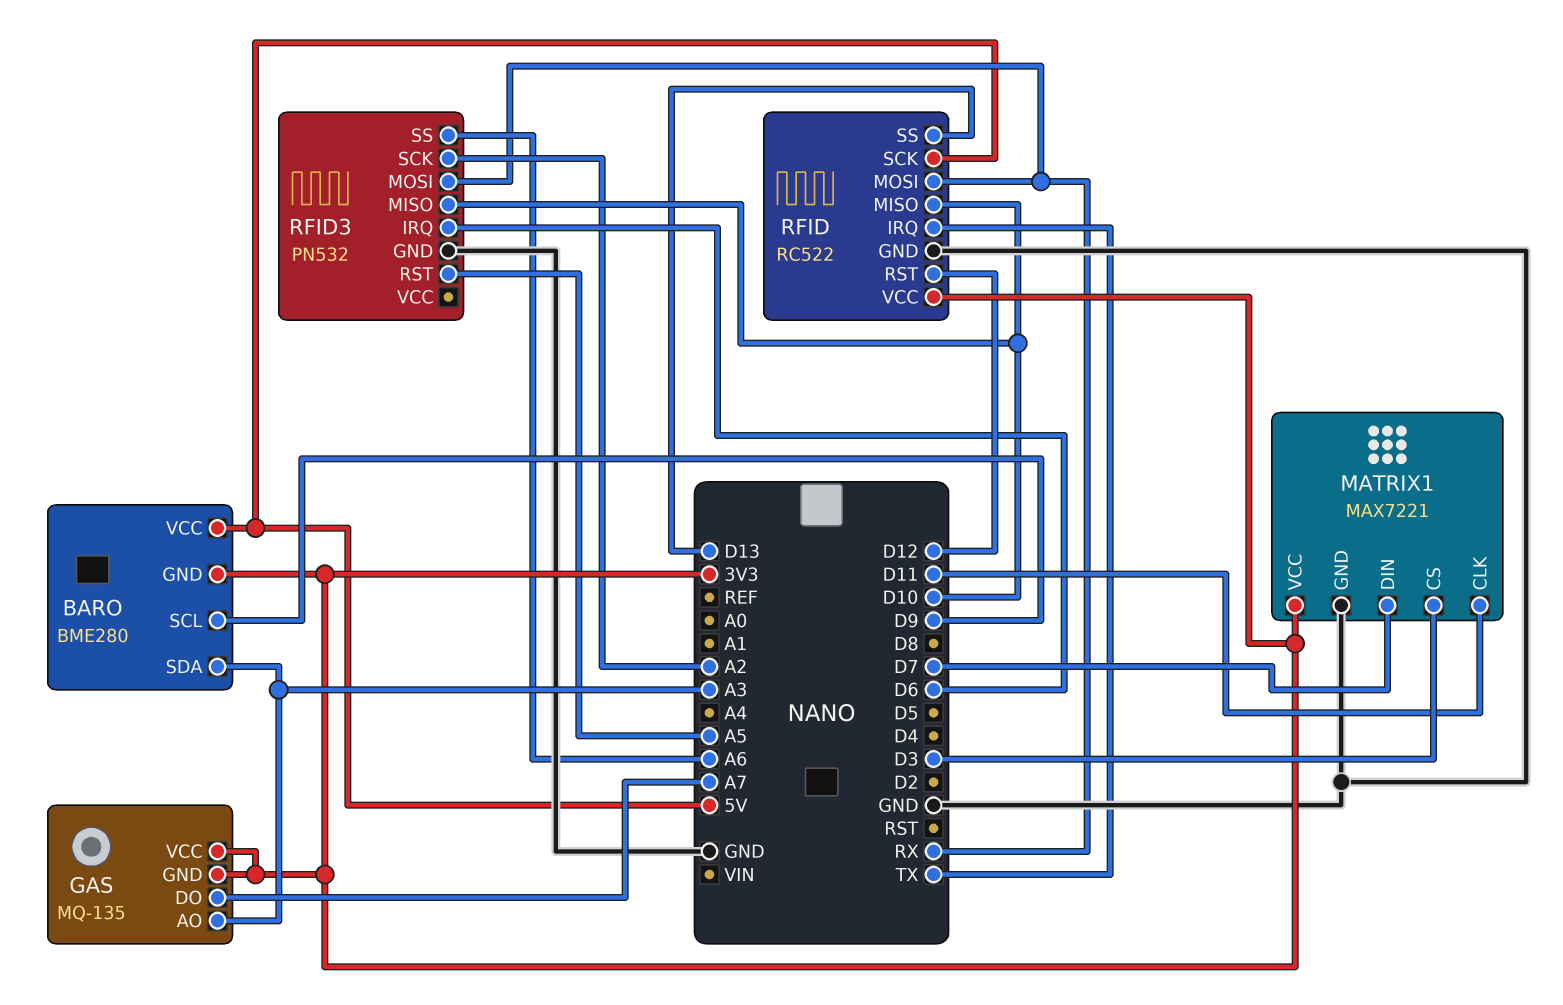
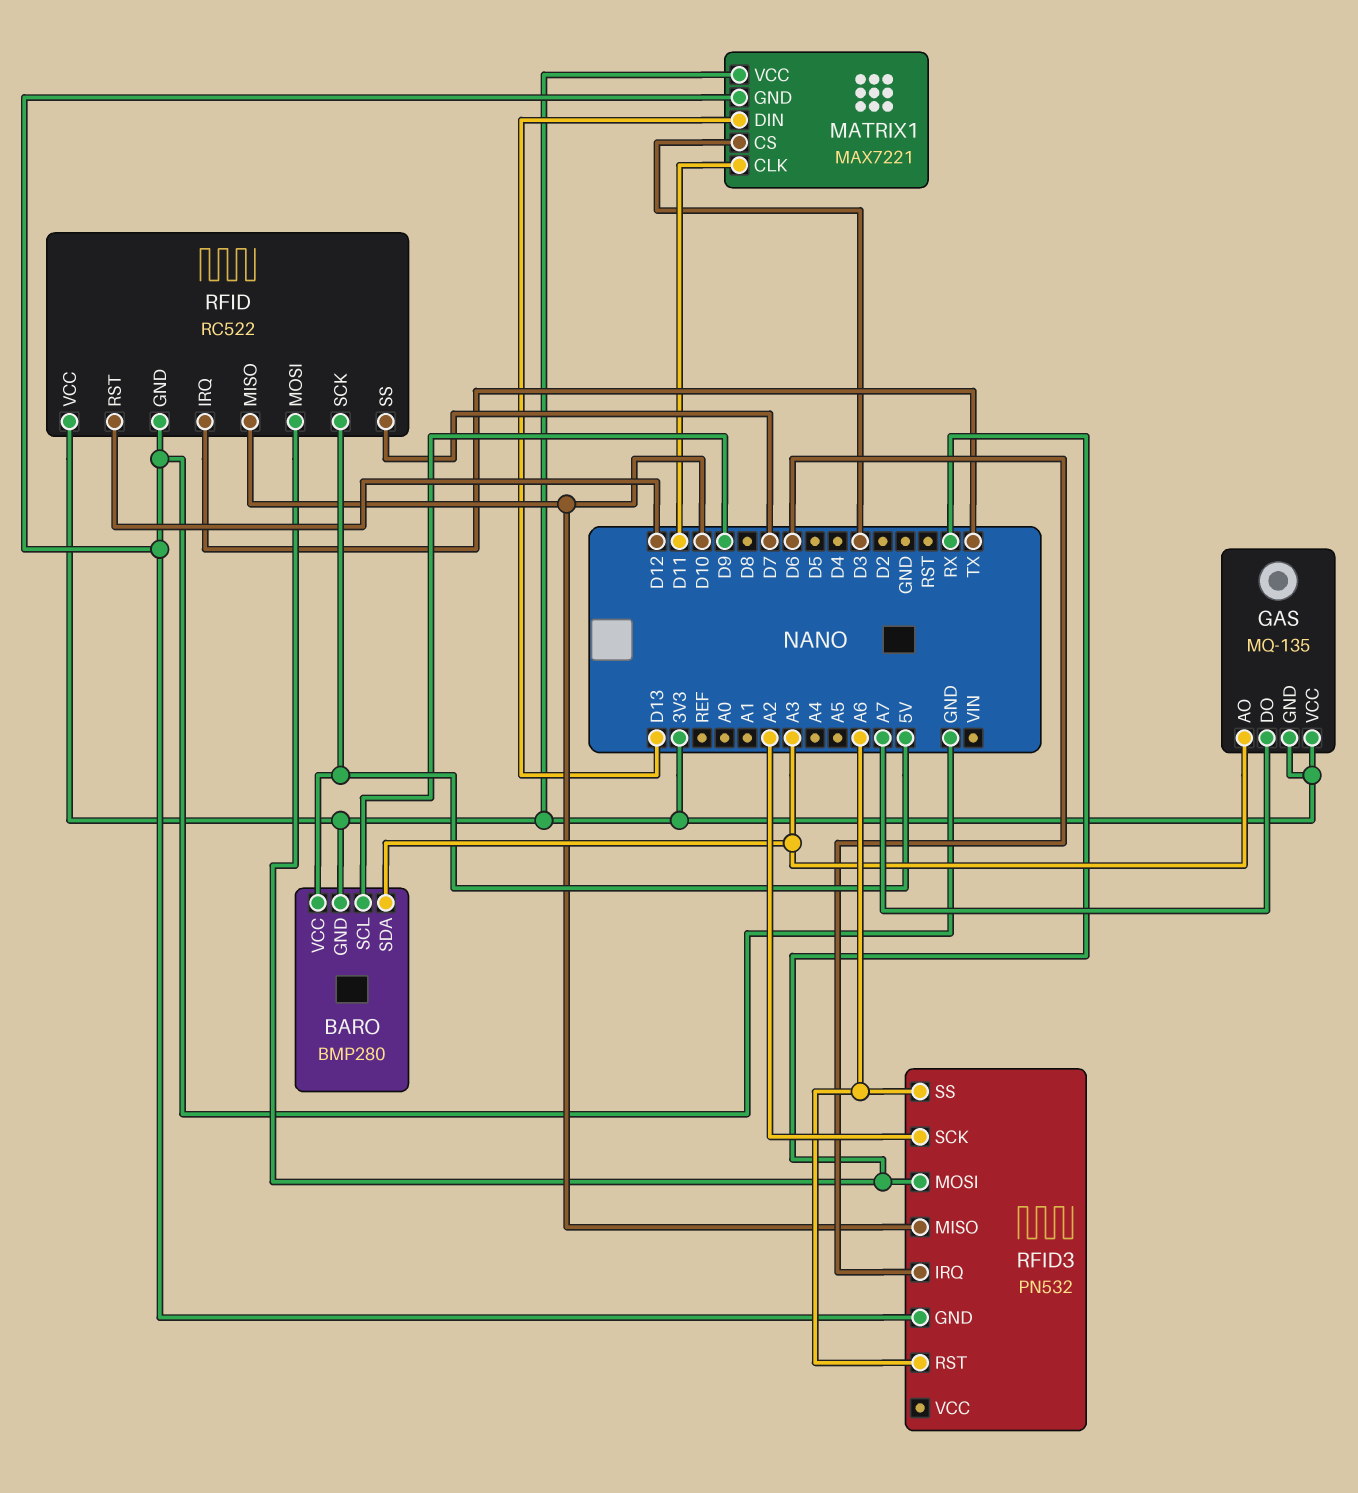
BARO: BME280 -> BMP280
MATRIX1 pin DIN: D7 -> D13
RFID pin SS: D13 -> D7
RFID3 pin RST: A5 -> A6

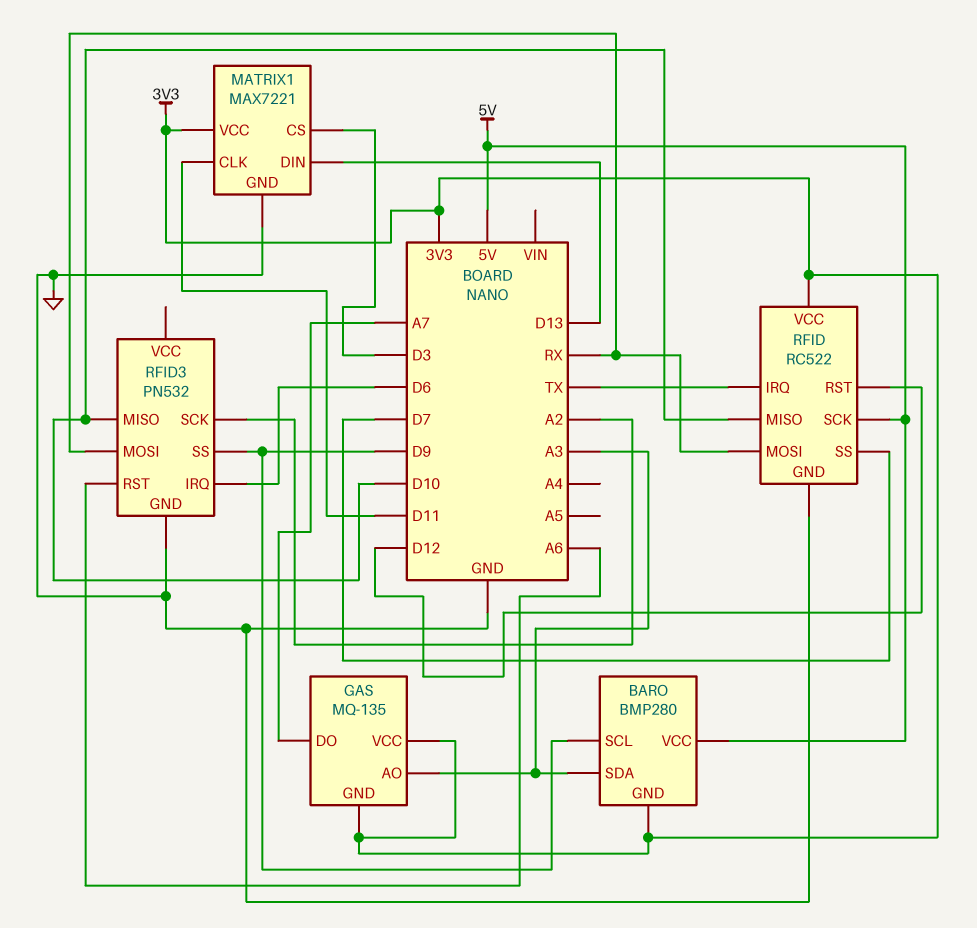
RFID3 pin SS: A6 -> D9

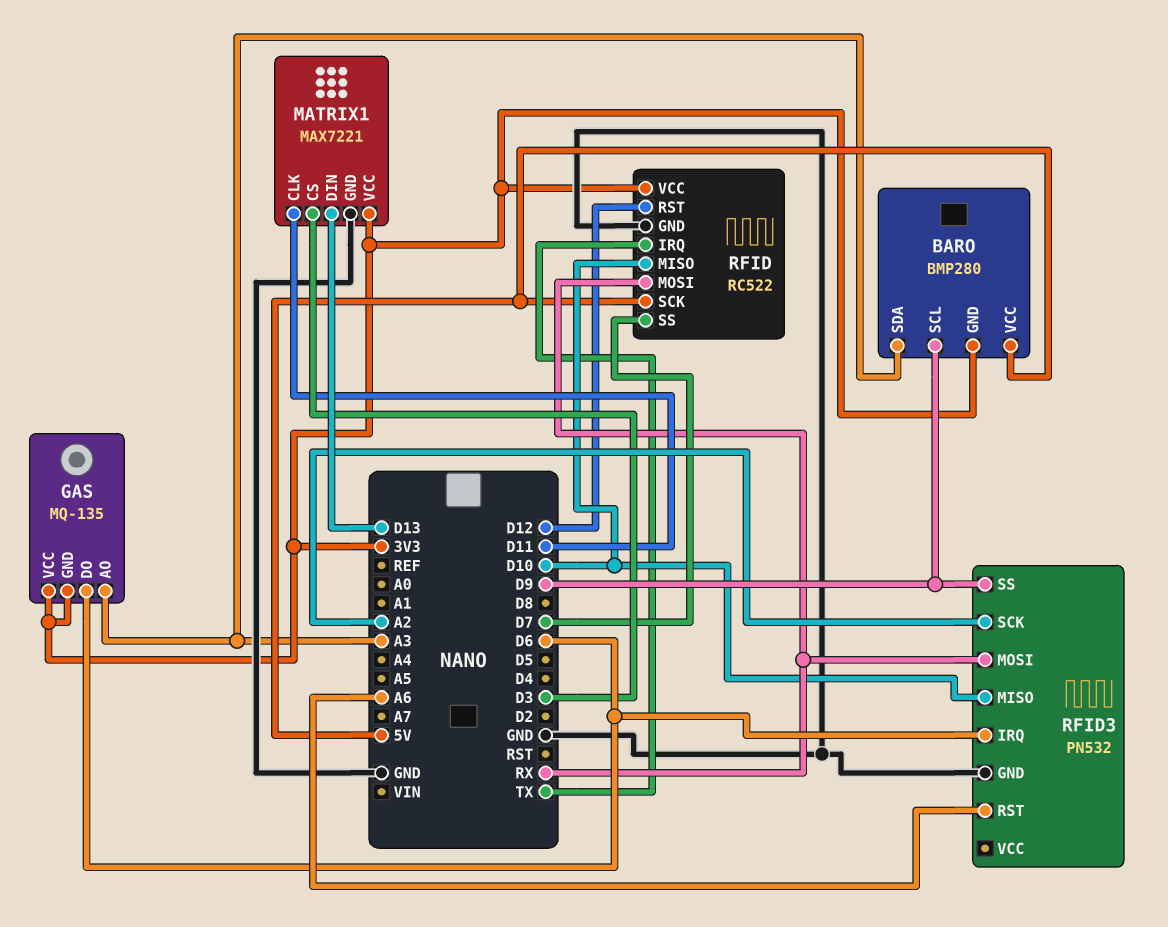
GAS pin DO: A7 -> D6

